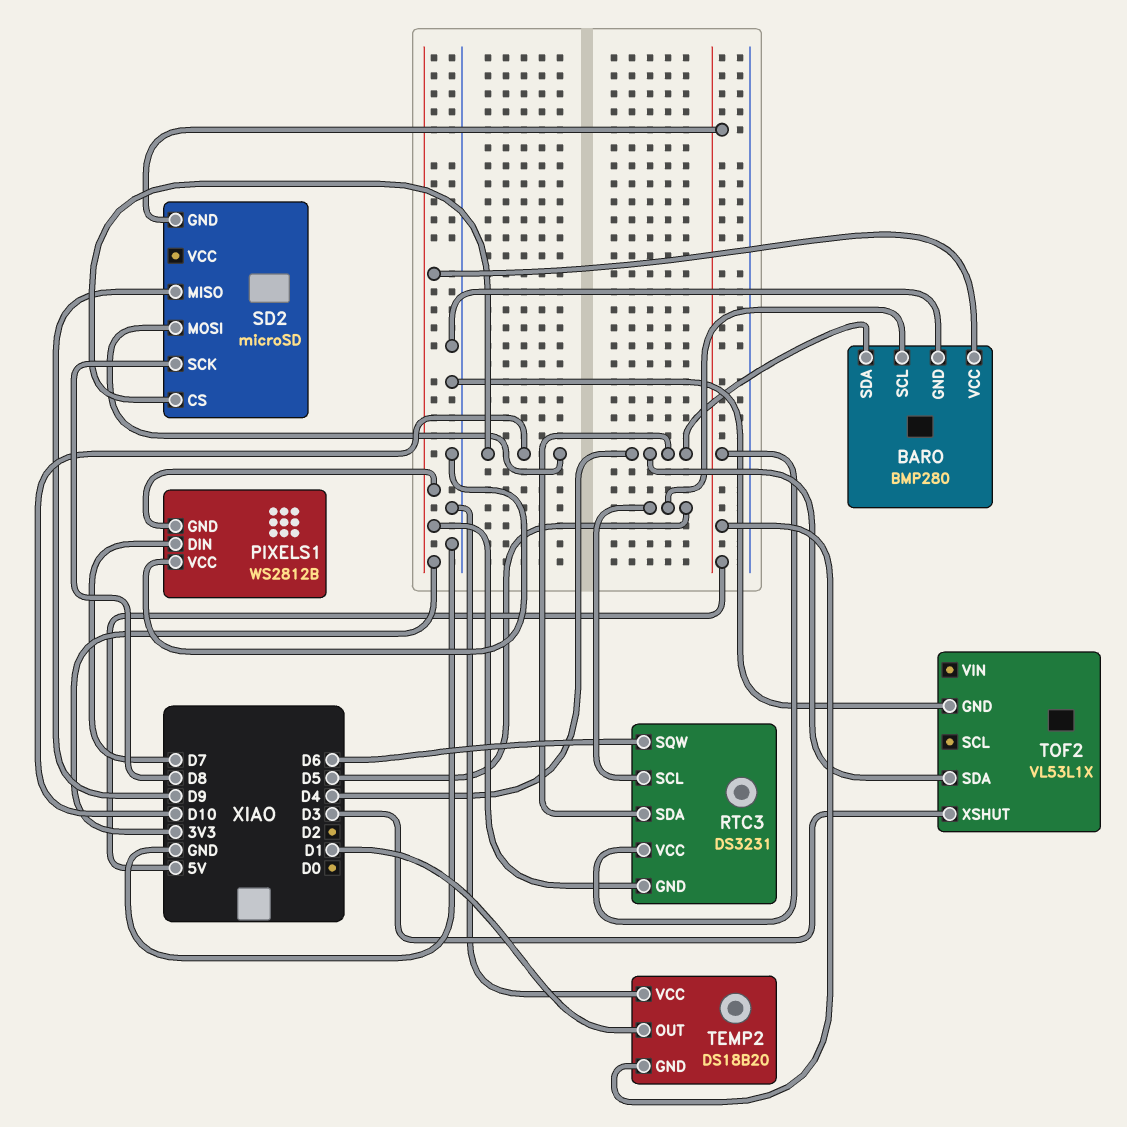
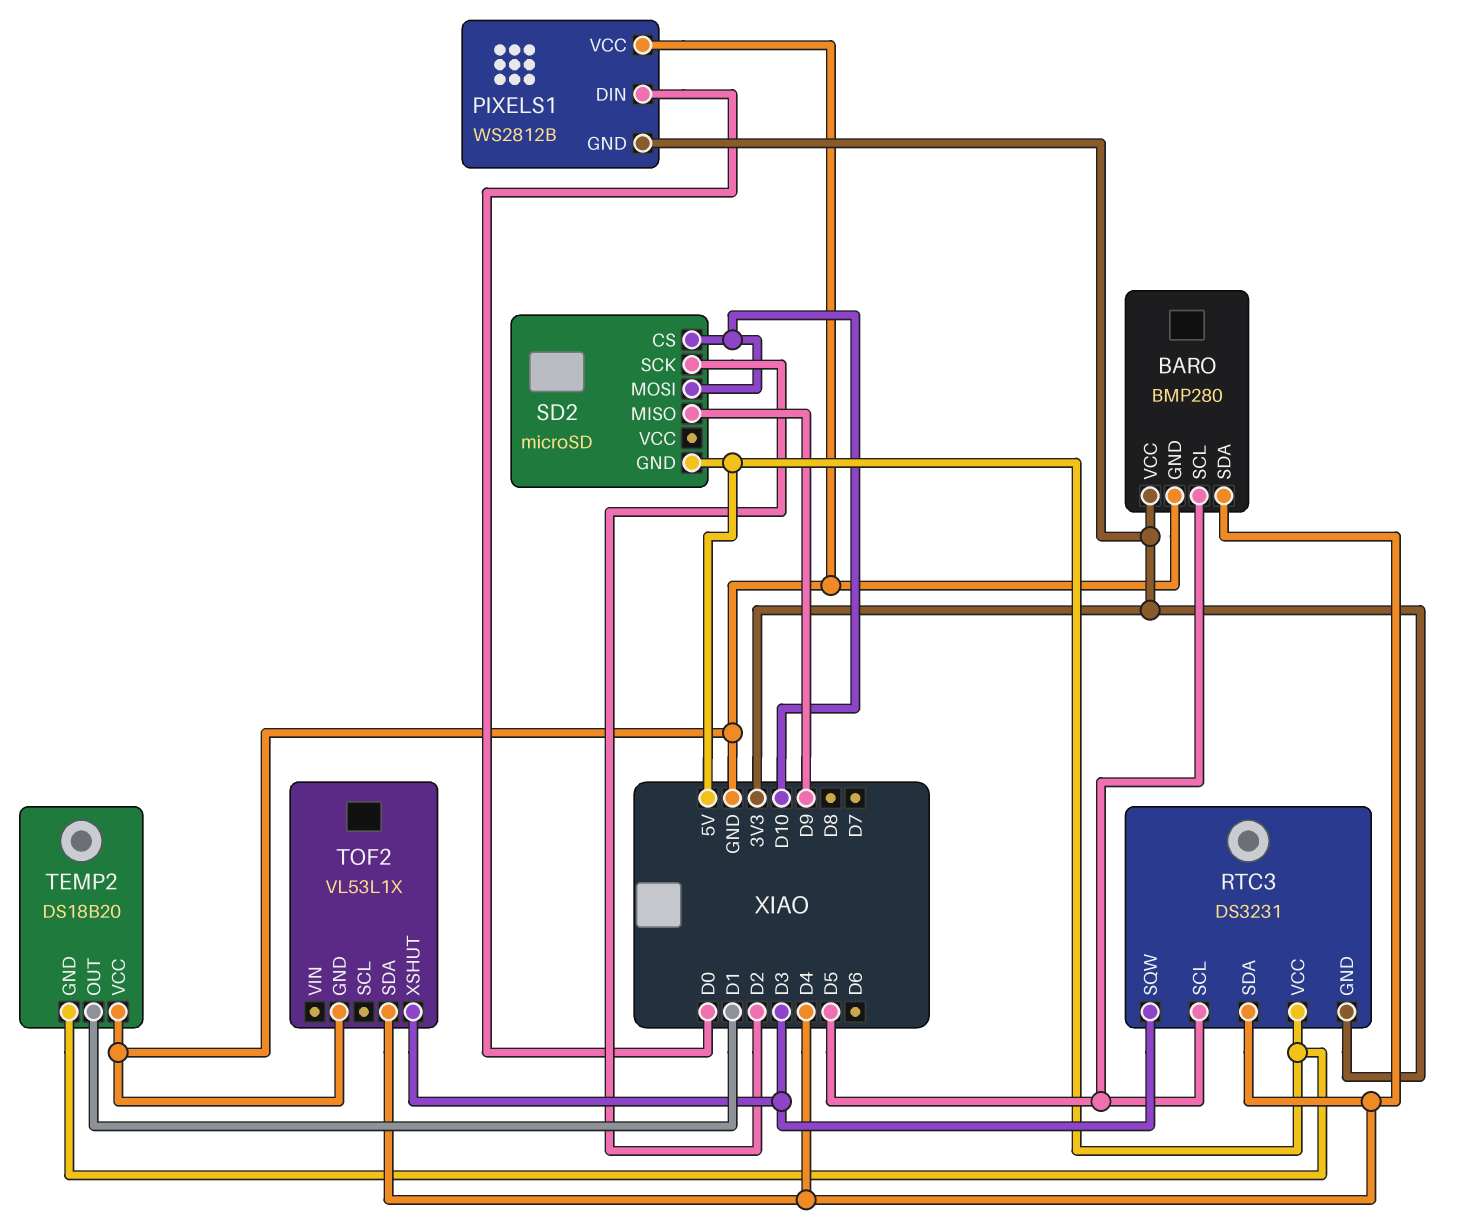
PIXELS1 pin DIN: D7 -> D0
RTC3 pin SQW: D6 -> D3
SD2 pin SCK: D8 -> D2

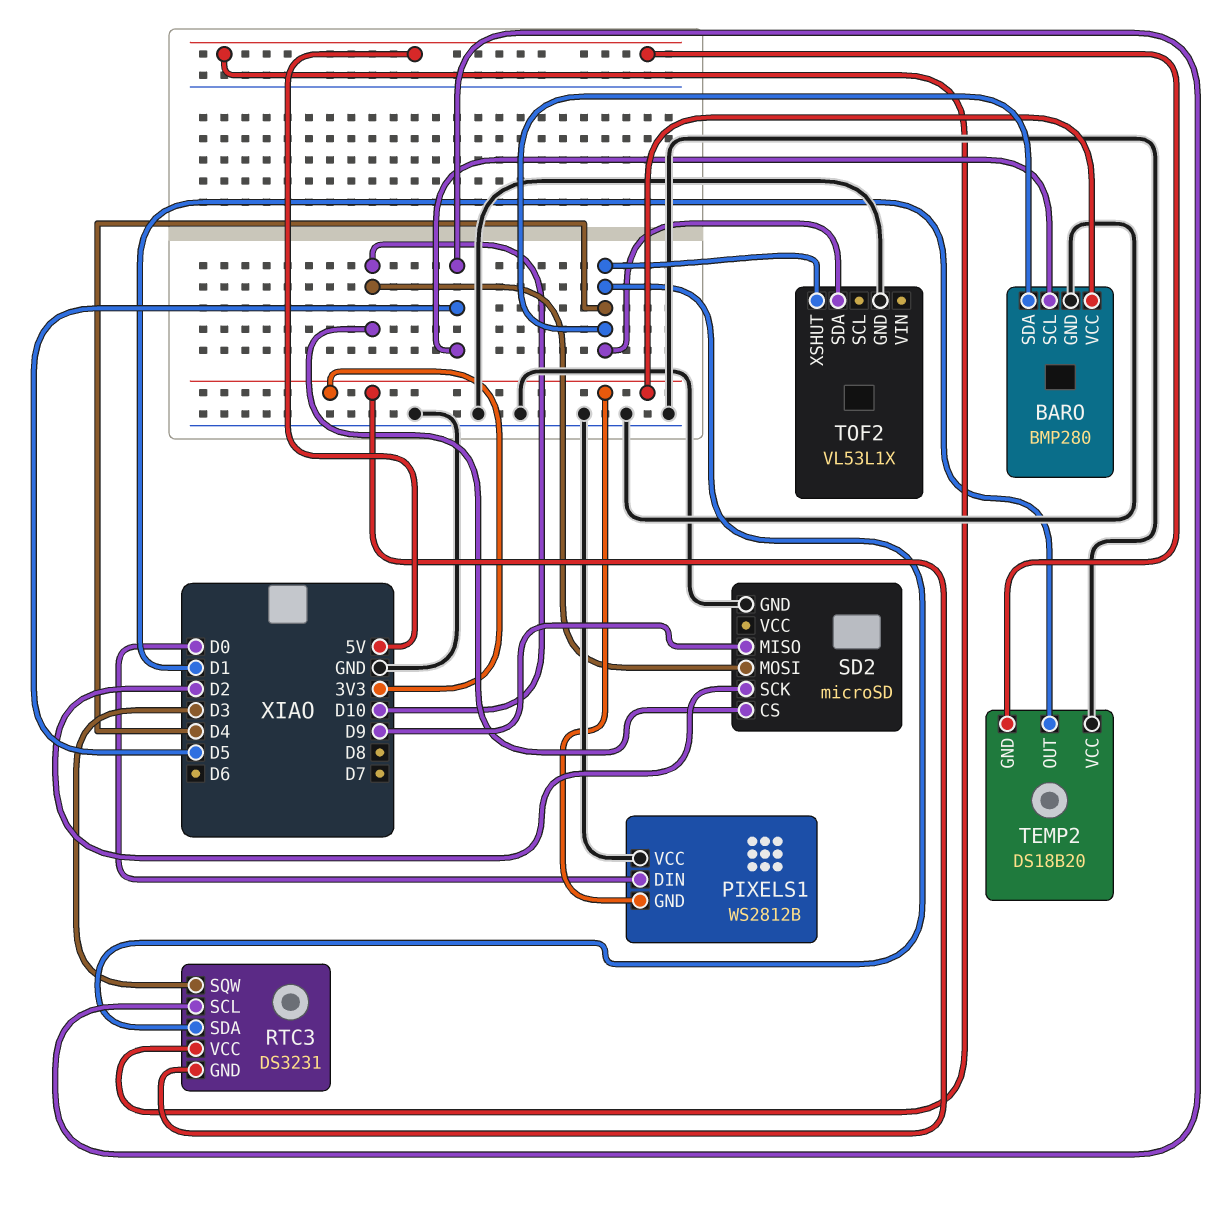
SD2 pin GND: 5V -> GND
TOF2 pin XSHUT: D3 -> D4

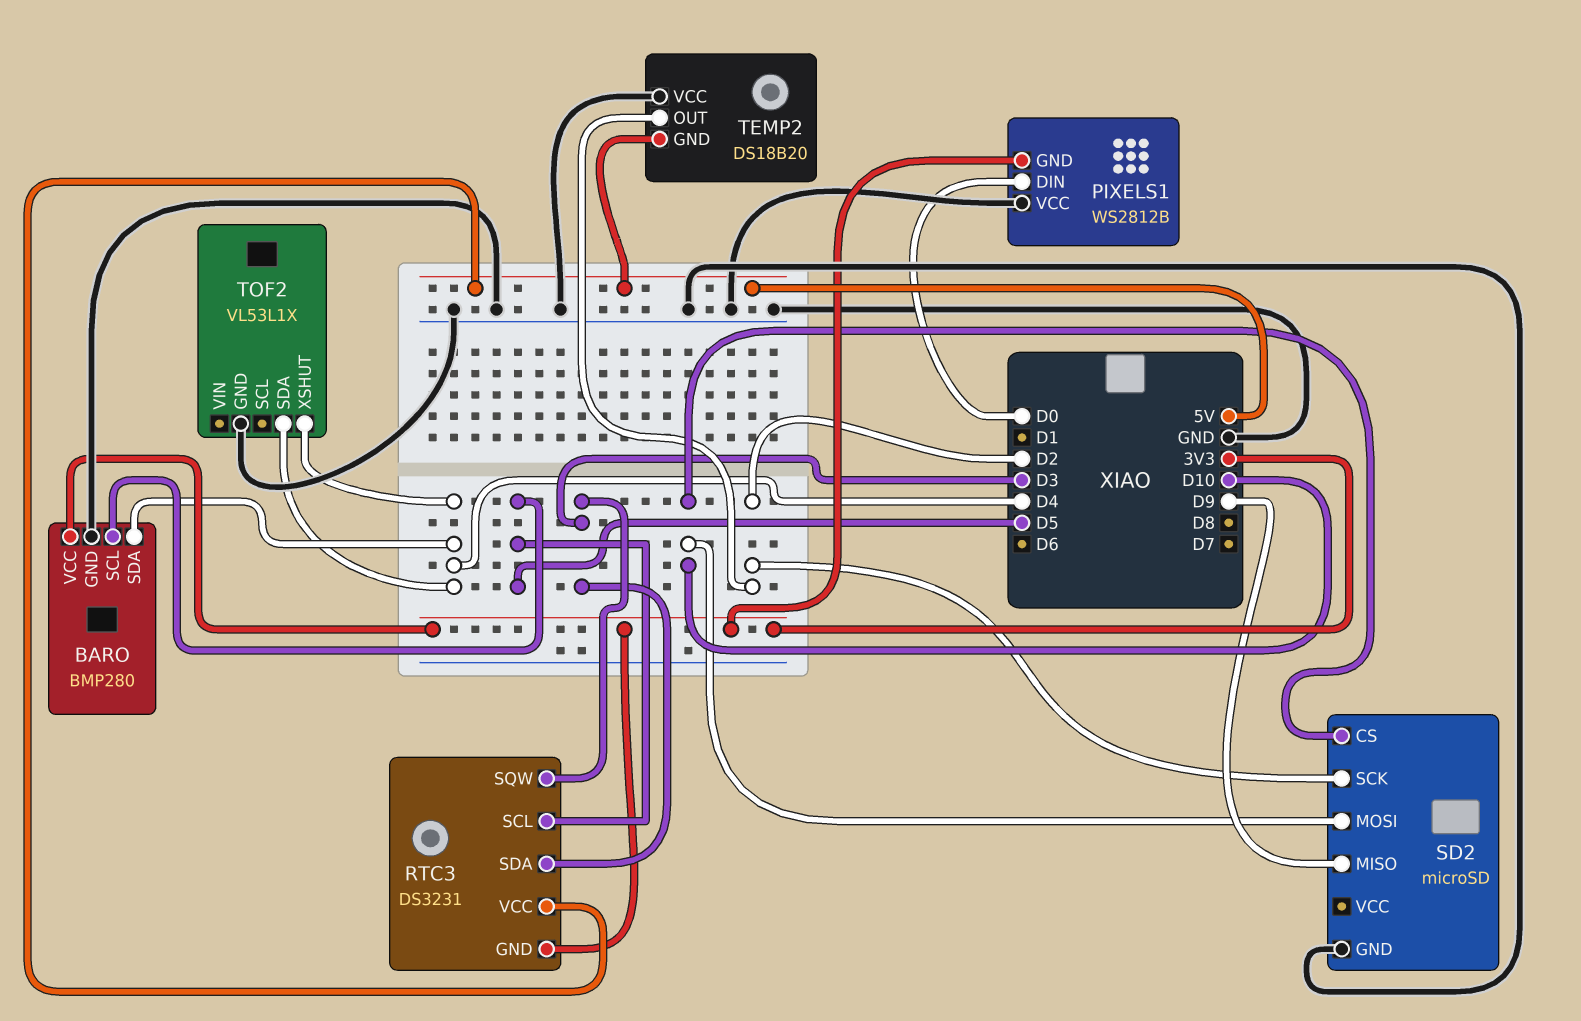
RTC3 pin SDA: D4 -> D3
TEMP2 pin OUT: D1 -> D2

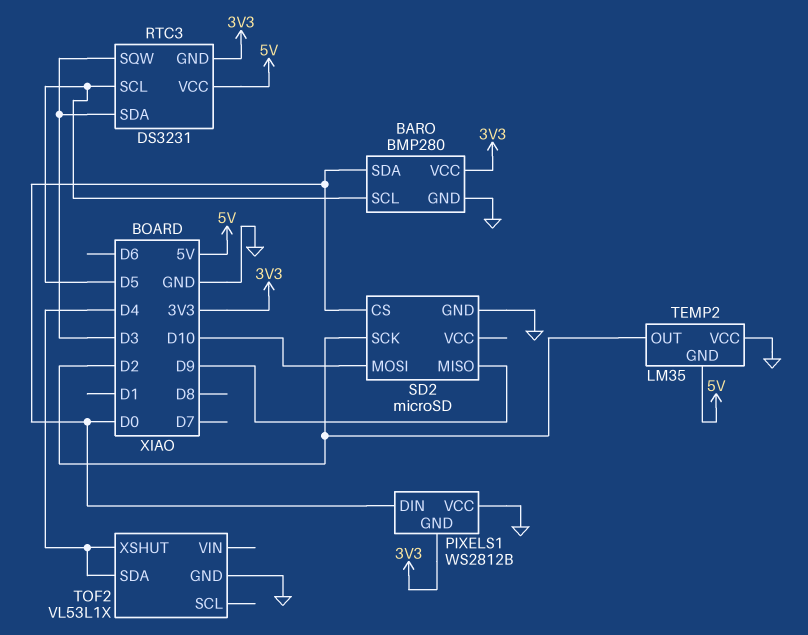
BARO pin SDA: D4 -> D0
SD2 pin CS: D10 -> D0
TEMP2: DS18B20 -> LM35

